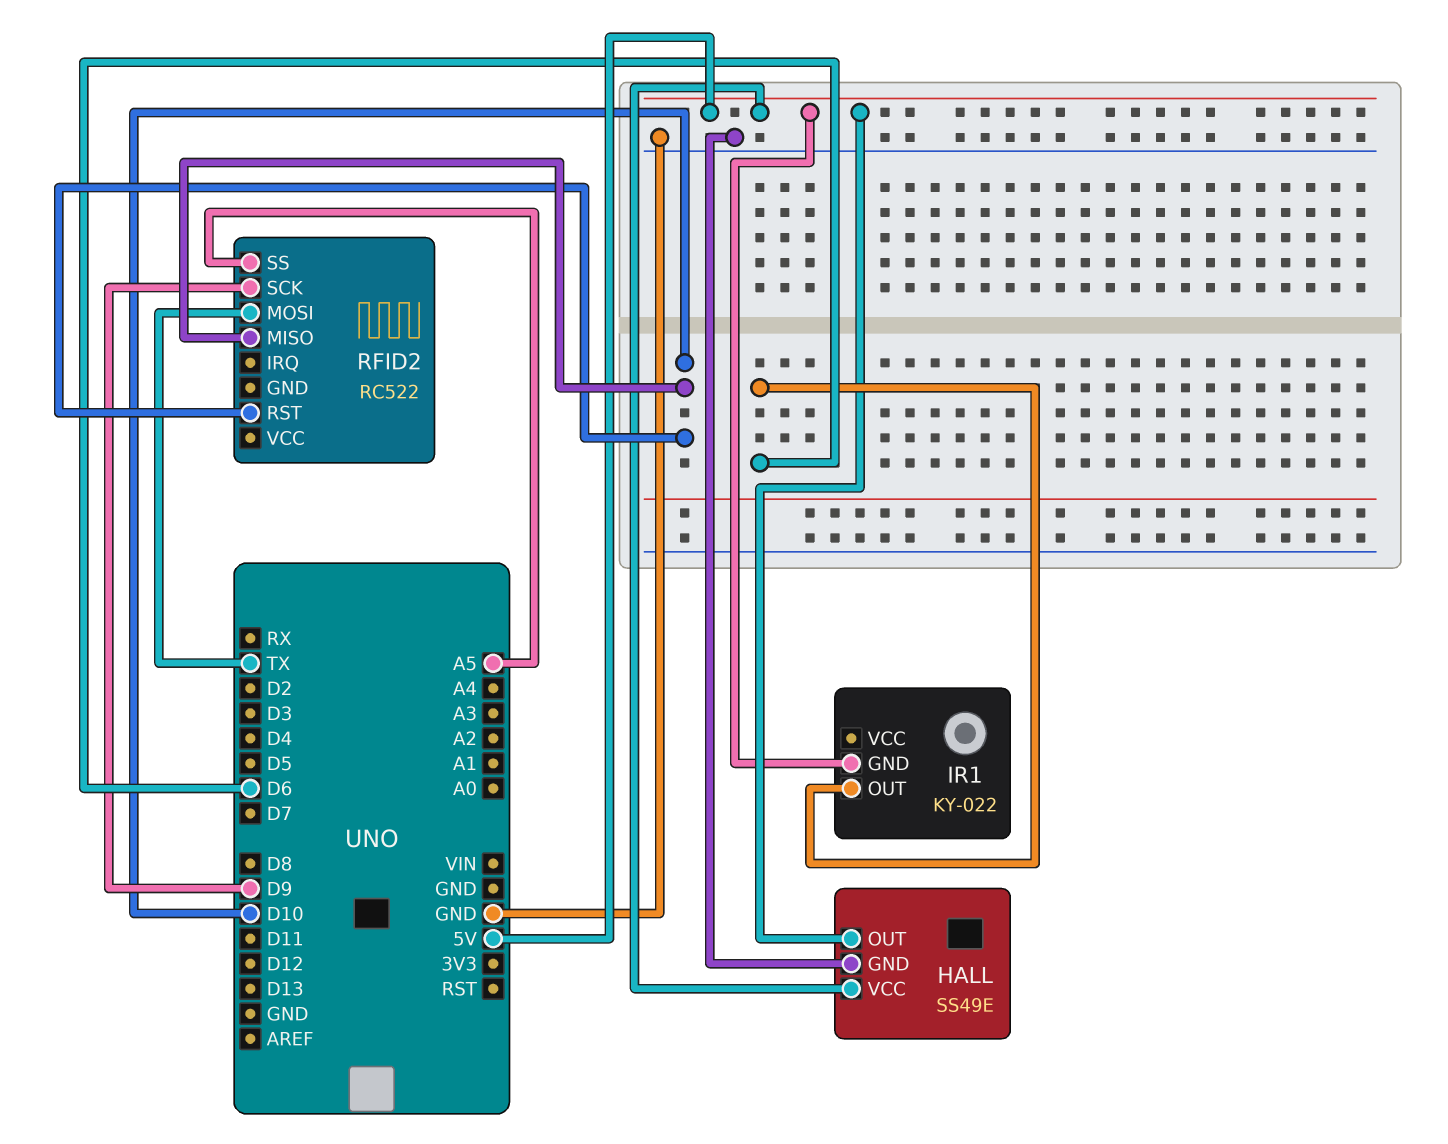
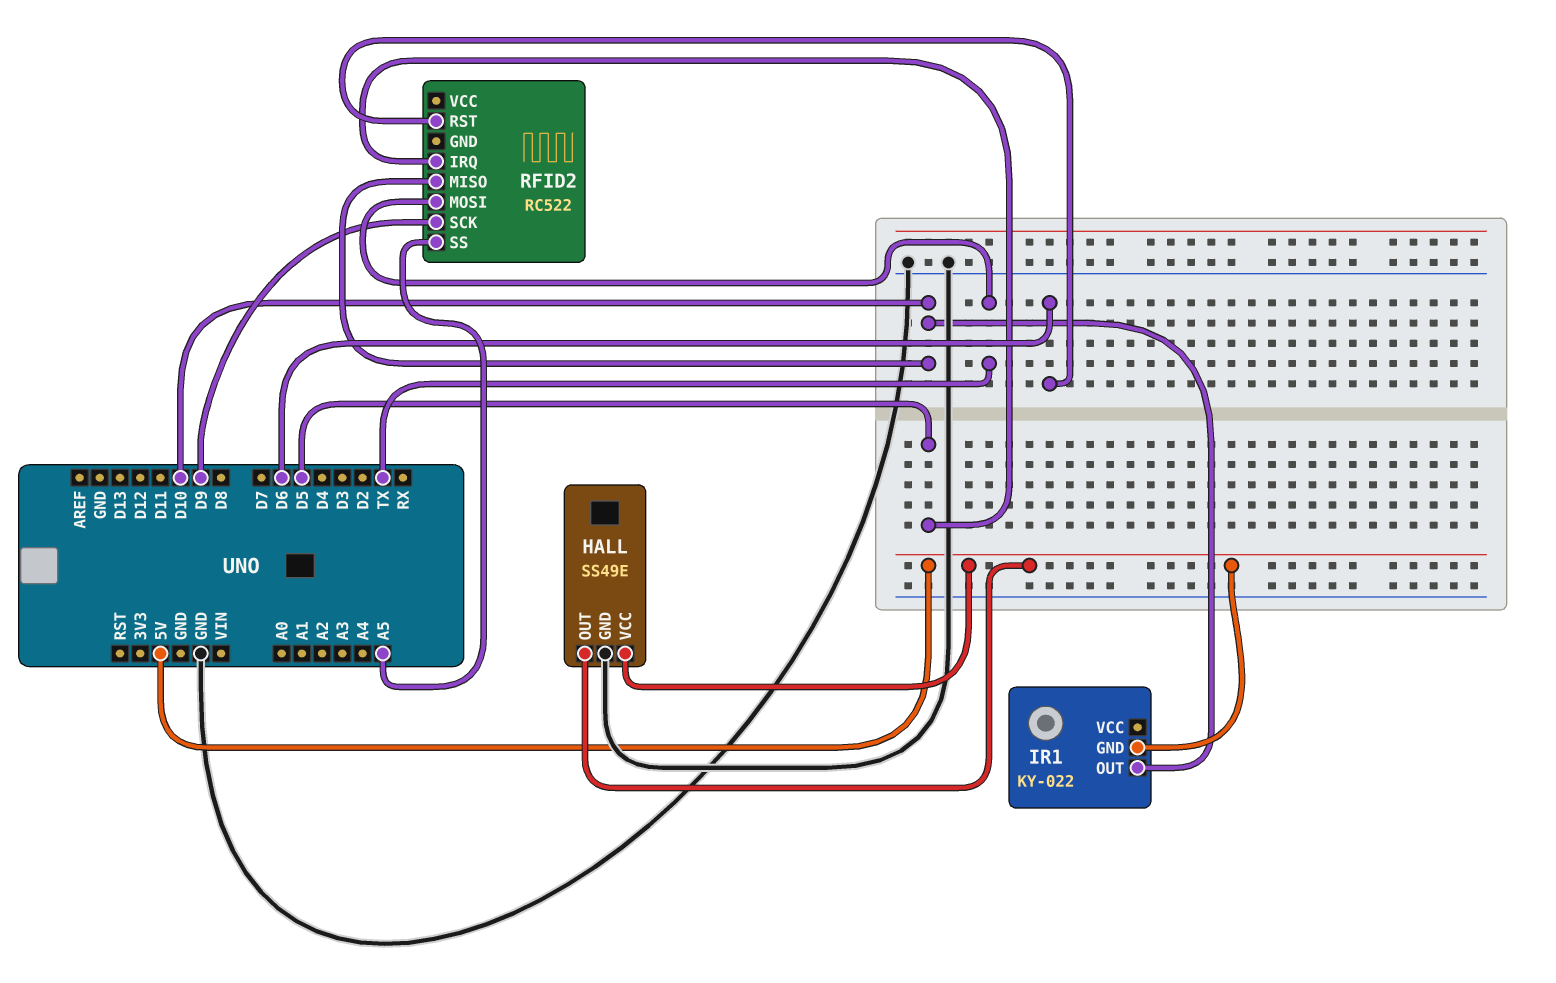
IR1 pin OUT: D6 -> D10
RFID2 pin IRQ: none -> D5
RFID2 pin RST: D10 -> D6

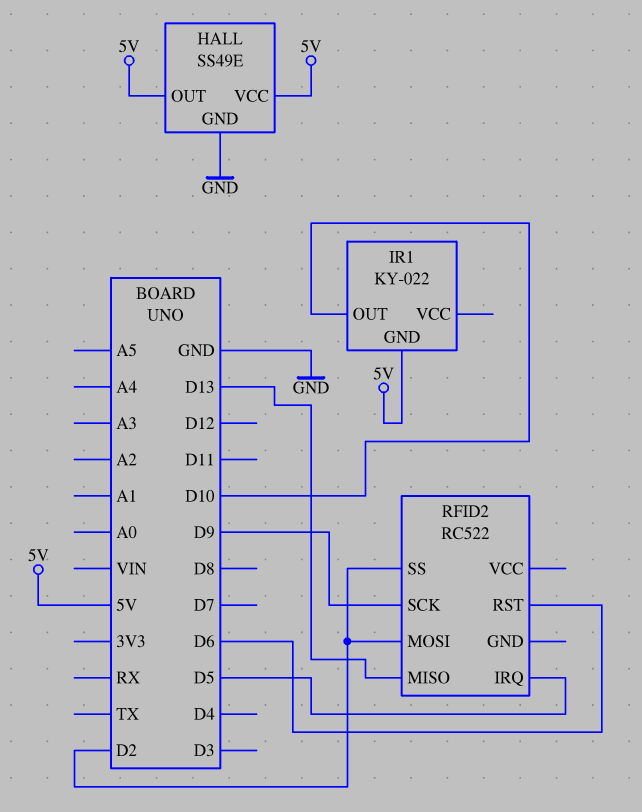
RFID2 pin MISO: D10 -> D13
RFID2 pin MOSI: TX -> D2
RFID2 pin SS: A5 -> D2

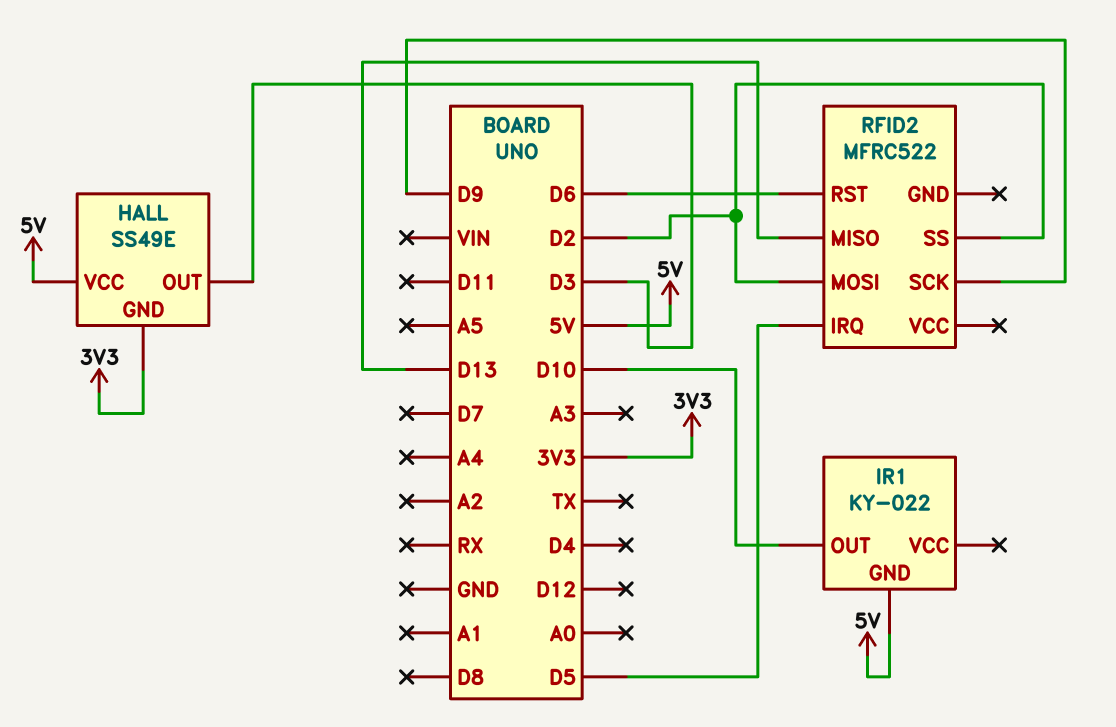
HALL pin GND: GND -> 3V3
HALL pin OUT: 5V -> D3
RFID2: RC522 -> MFRC522

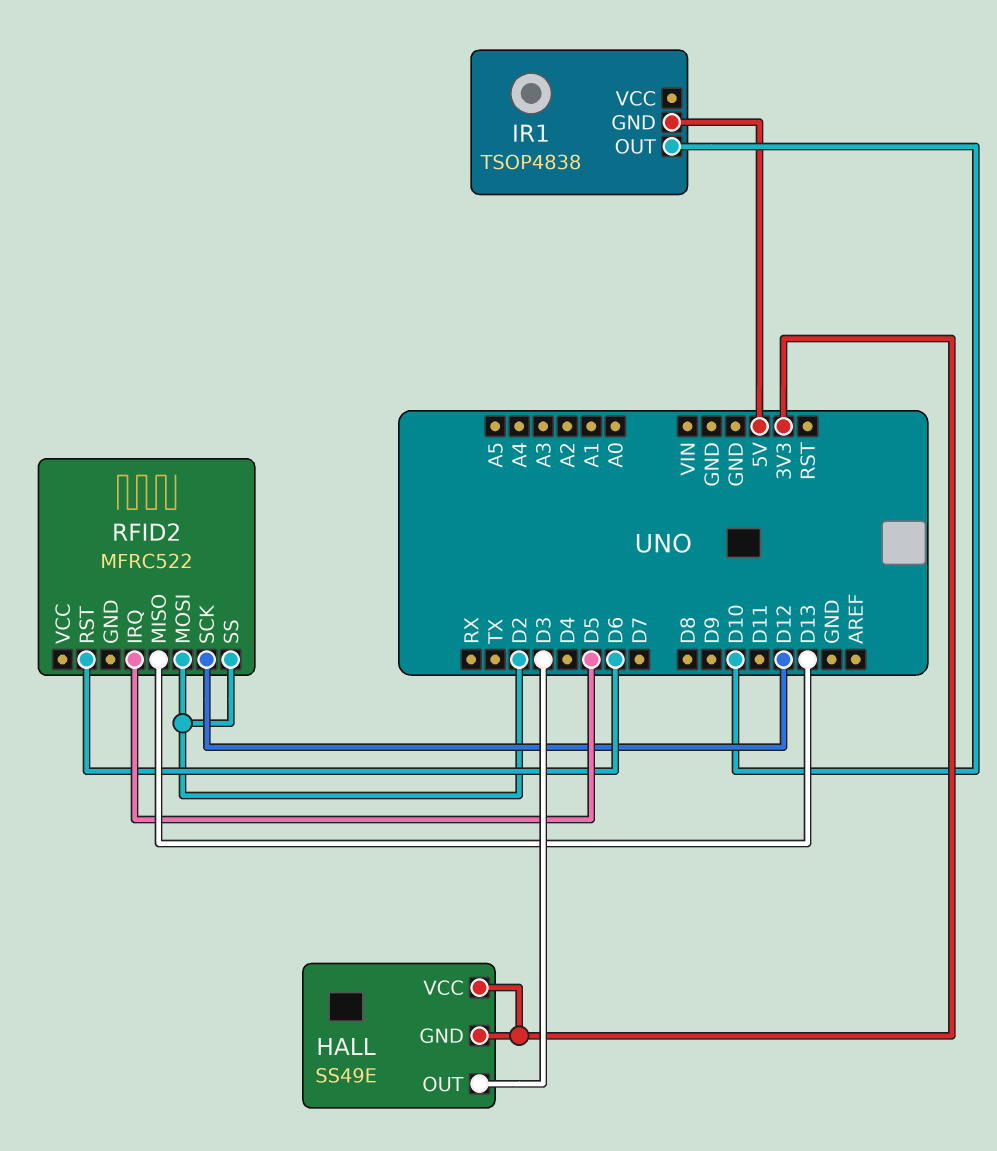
HALL pin VCC: 5V -> 3V3
IR1: KY-022 -> TSOP4838
RFID2 pin SCK: D9 -> D12

